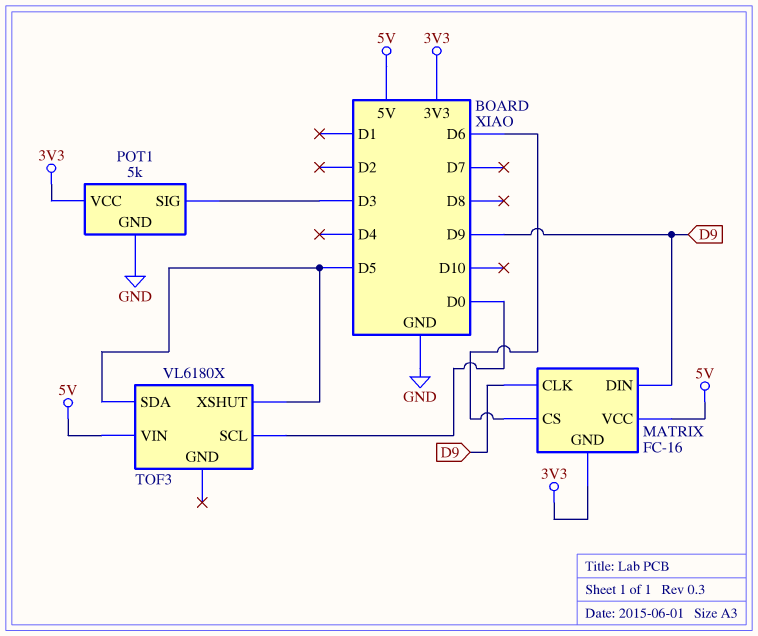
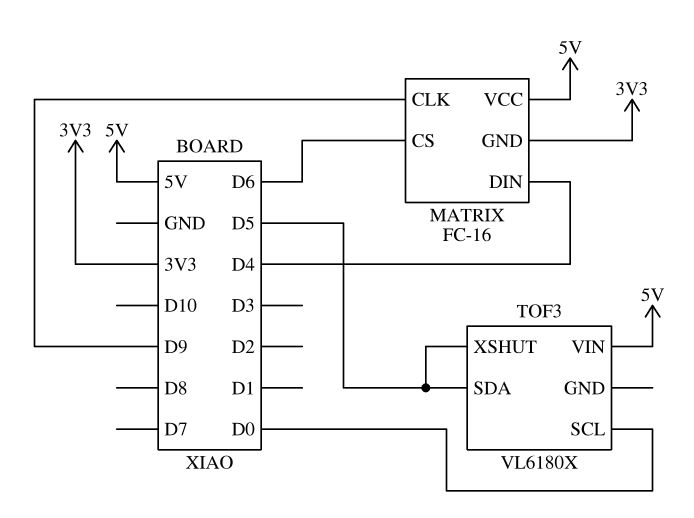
MATRIX pin DIN: D9 -> D4
POT1: 5k -> none
POT1 pin GND: GND -> none
POT1 pin SIG: D3 -> none
POT1 pin VCC: 3V3 -> none

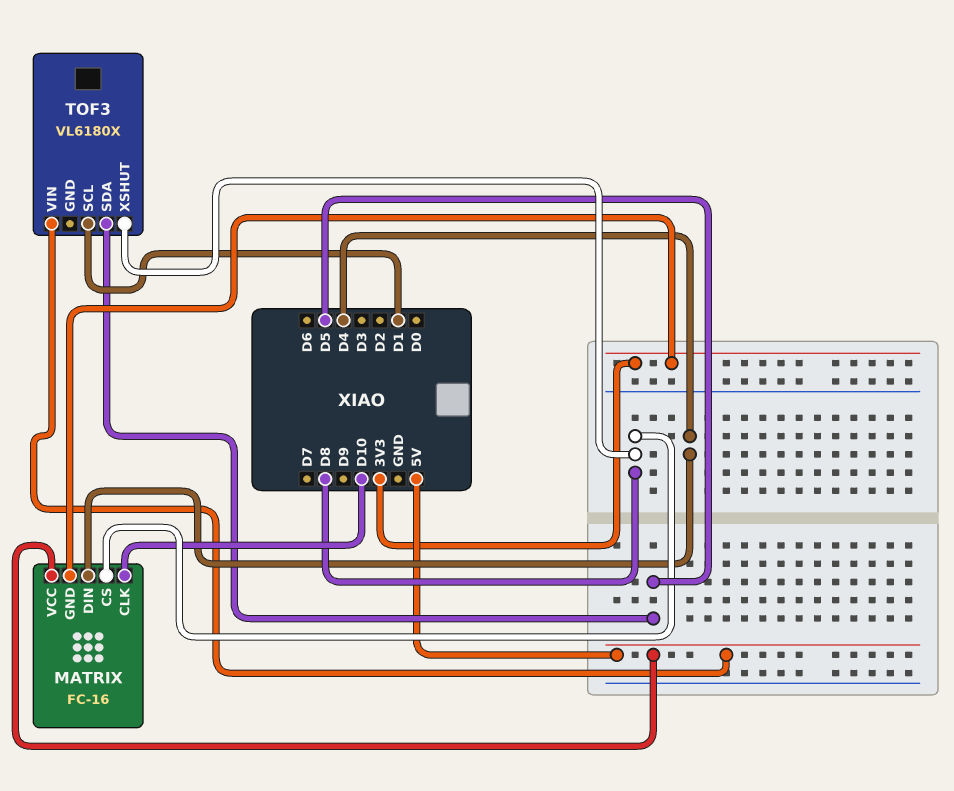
MATRIX pin CLK: D9 -> D10
MATRIX pin CS: D6 -> D8
TOF3 pin SCL: D0 -> D1
TOF3 pin XSHUT: D5 -> D8

